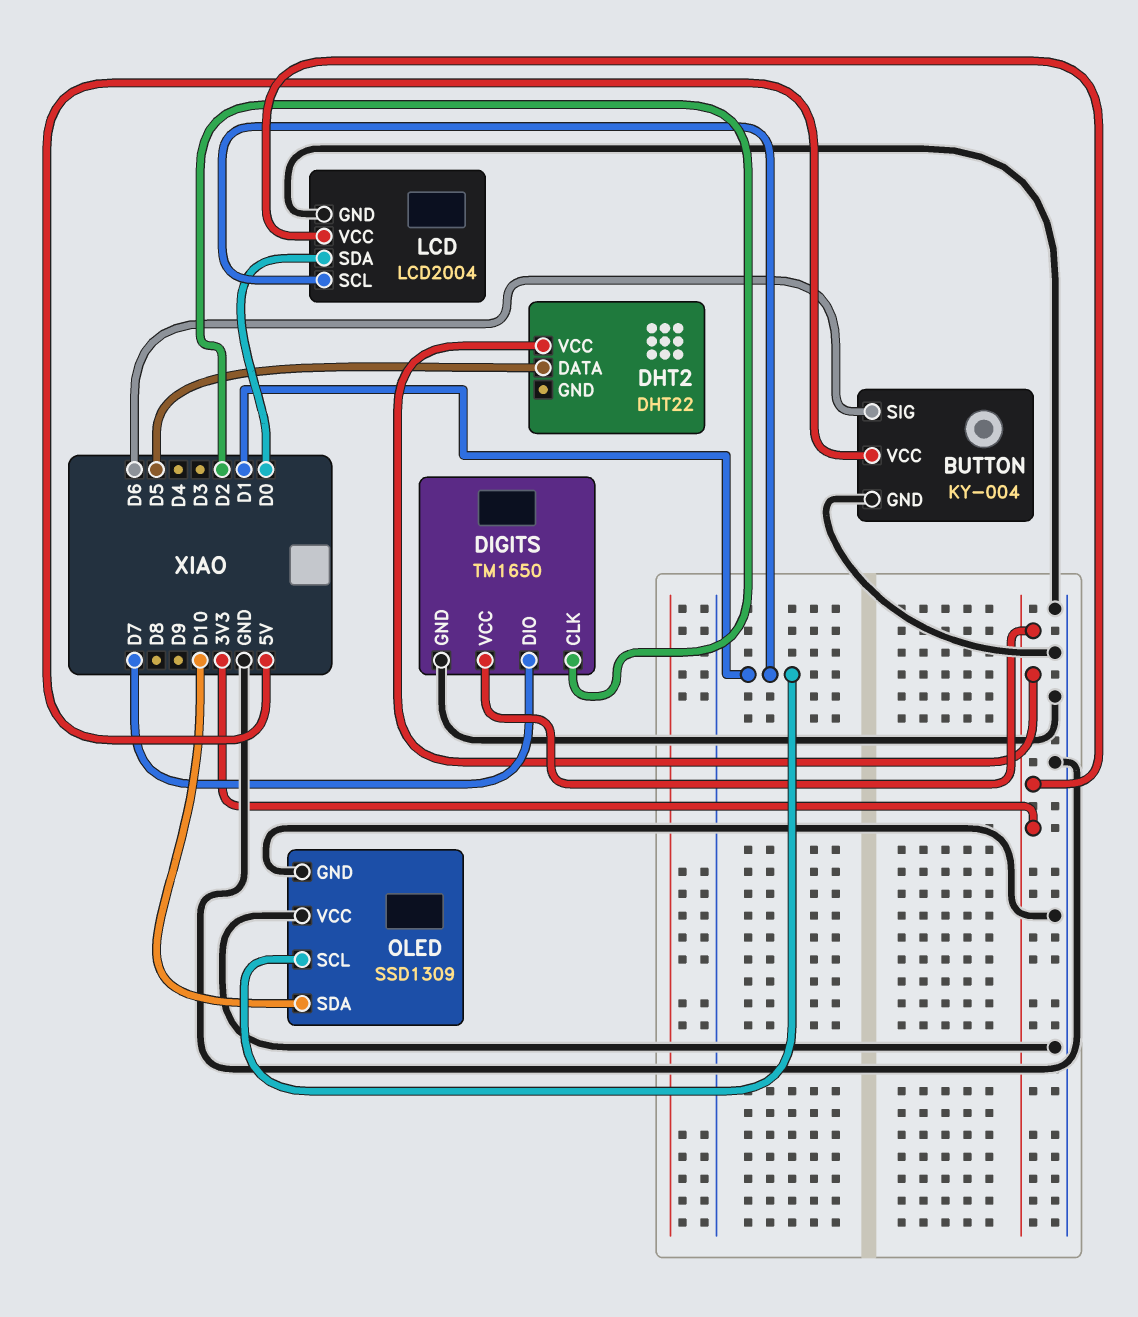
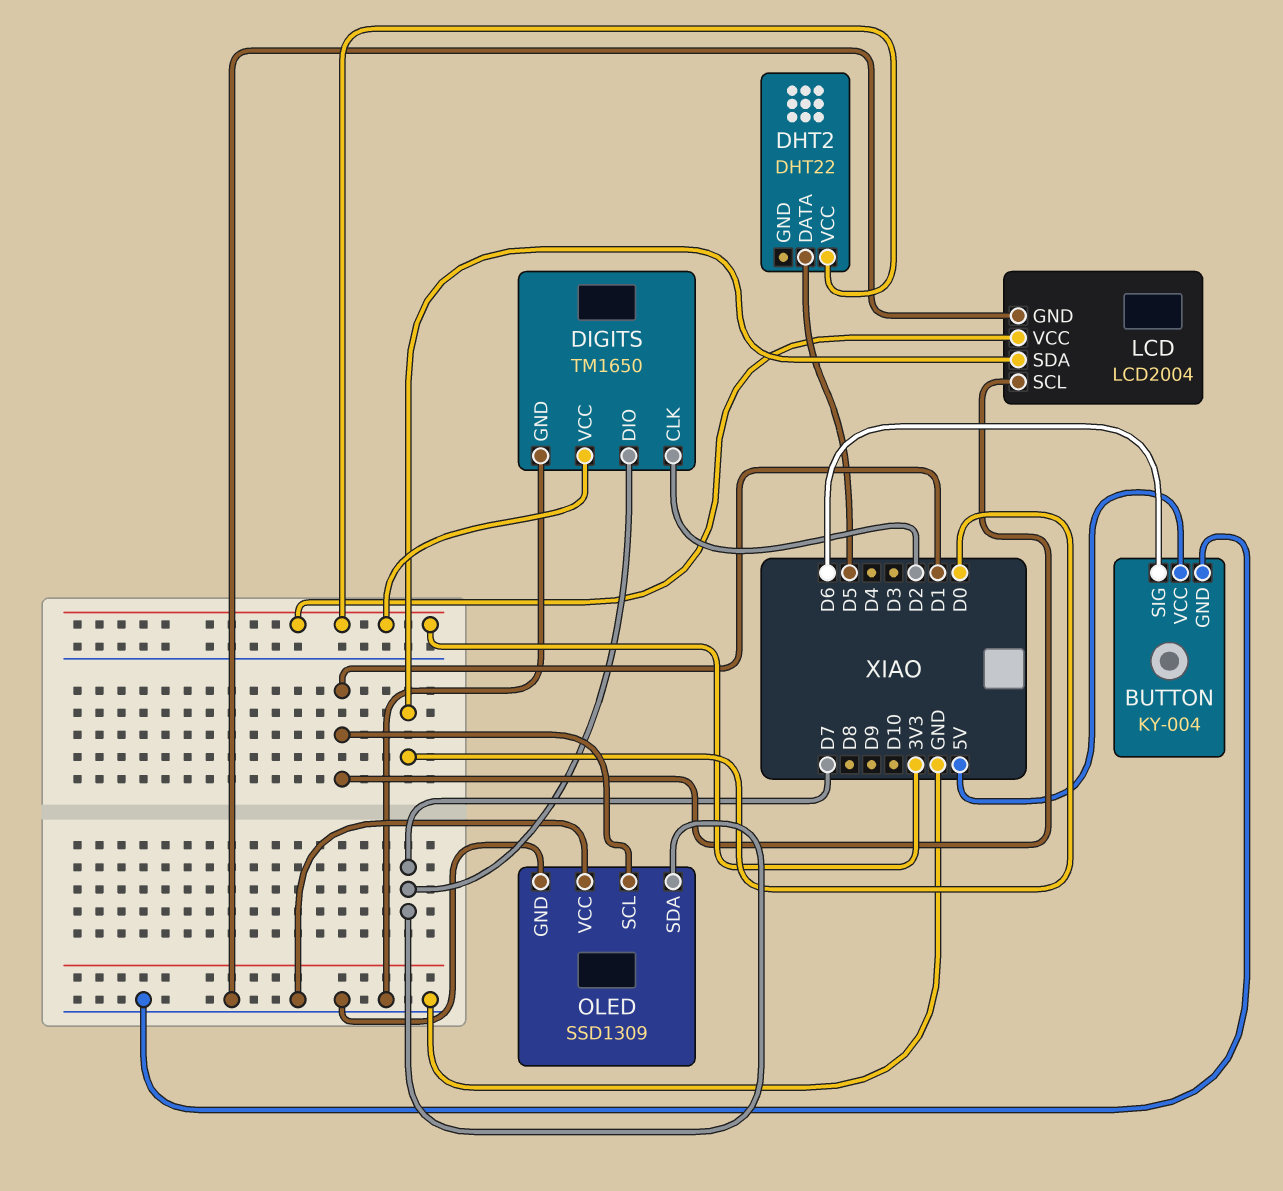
OLED pin SDA: D10 -> D7

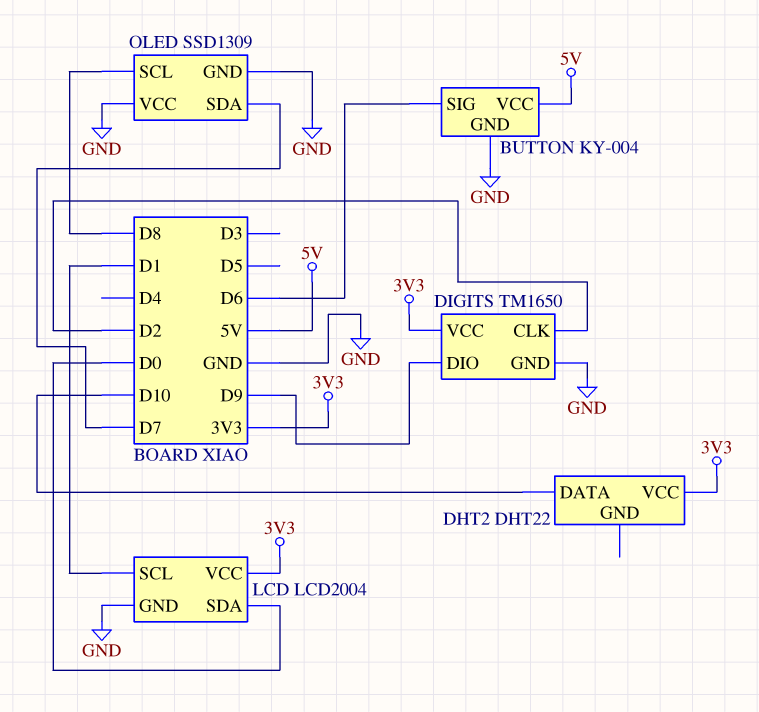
DHT2 pin DATA: D5 -> D10
DIGITS pin DIO: D7 -> D9
OLED pin SCL: D1 -> D8

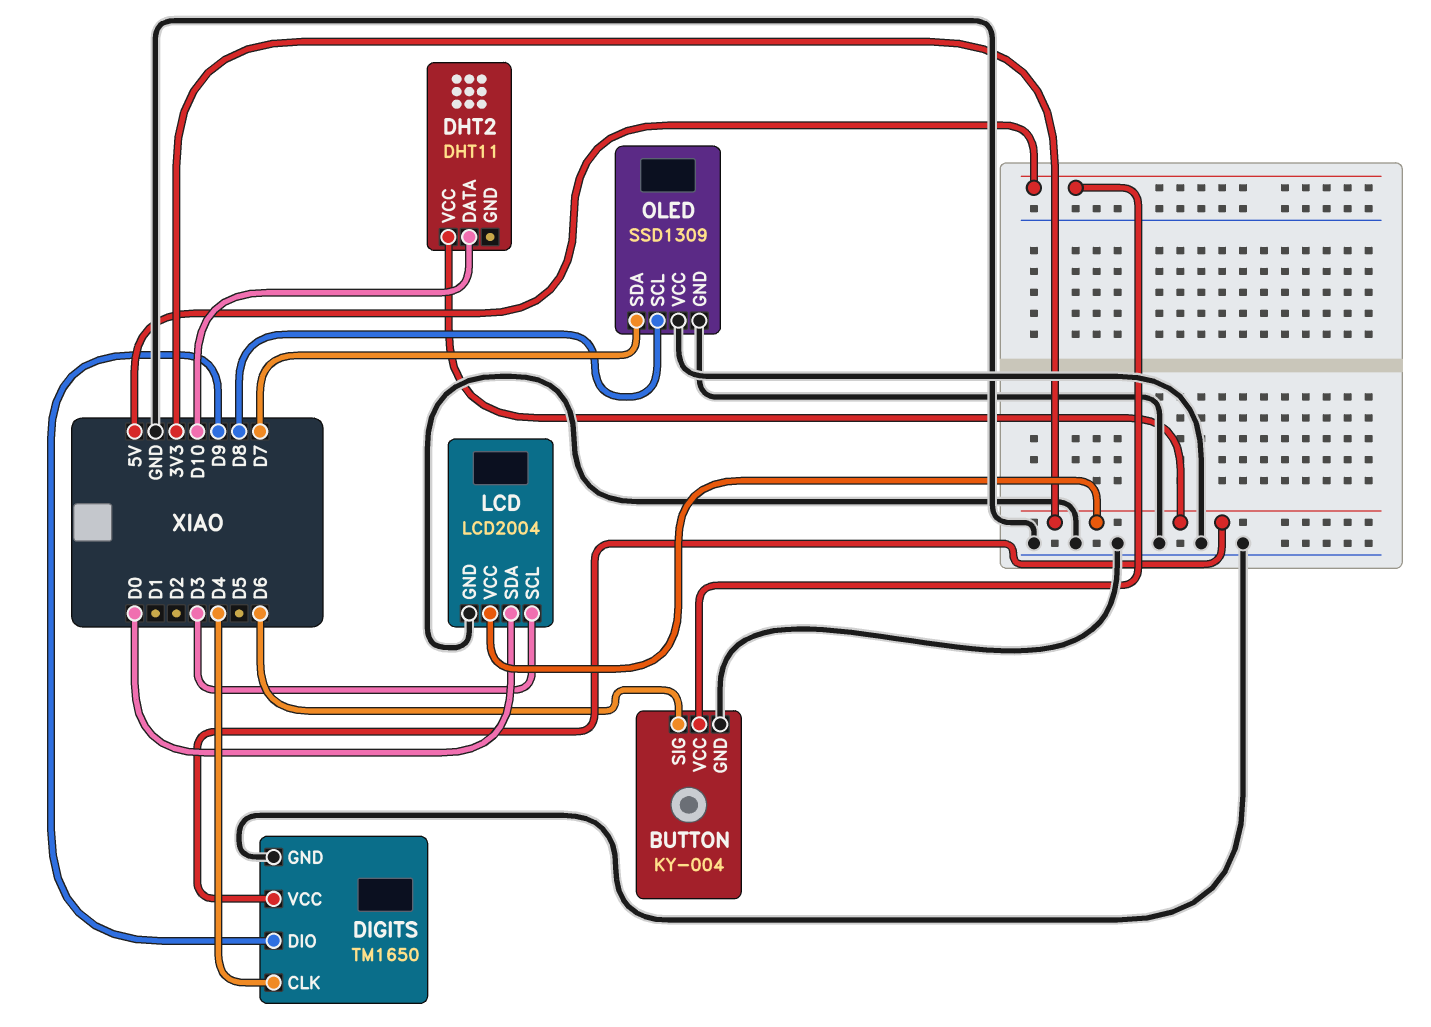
DHT2: DHT22 -> DHT11
DIGITS pin CLK: D2 -> D4
LCD pin SCL: D1 -> D3

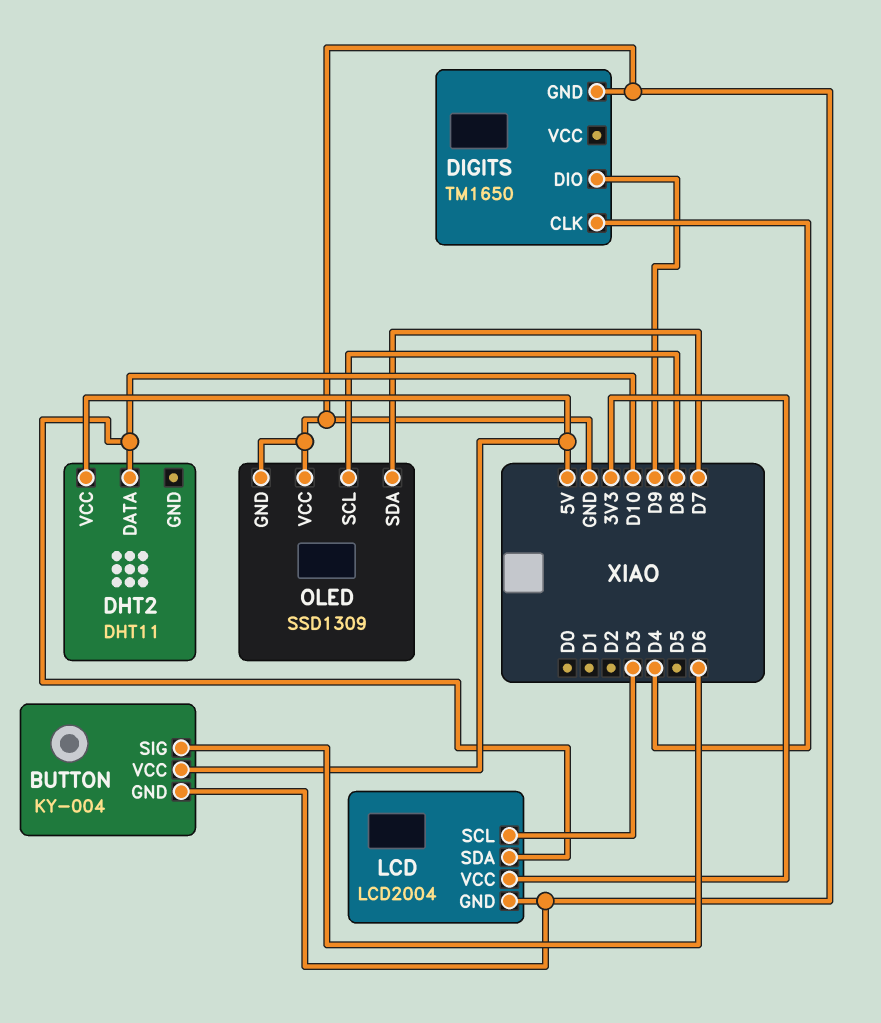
DHT2 pin VCC: 3V3 -> 5V
DIGITS pin VCC: 3V3 -> none
LCD pin SDA: D0 -> D10

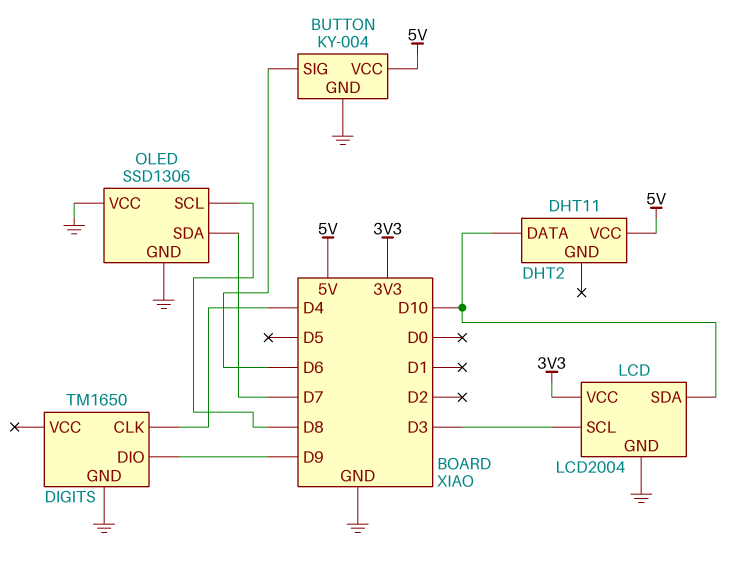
OLED: SSD1309 -> SSD1306

